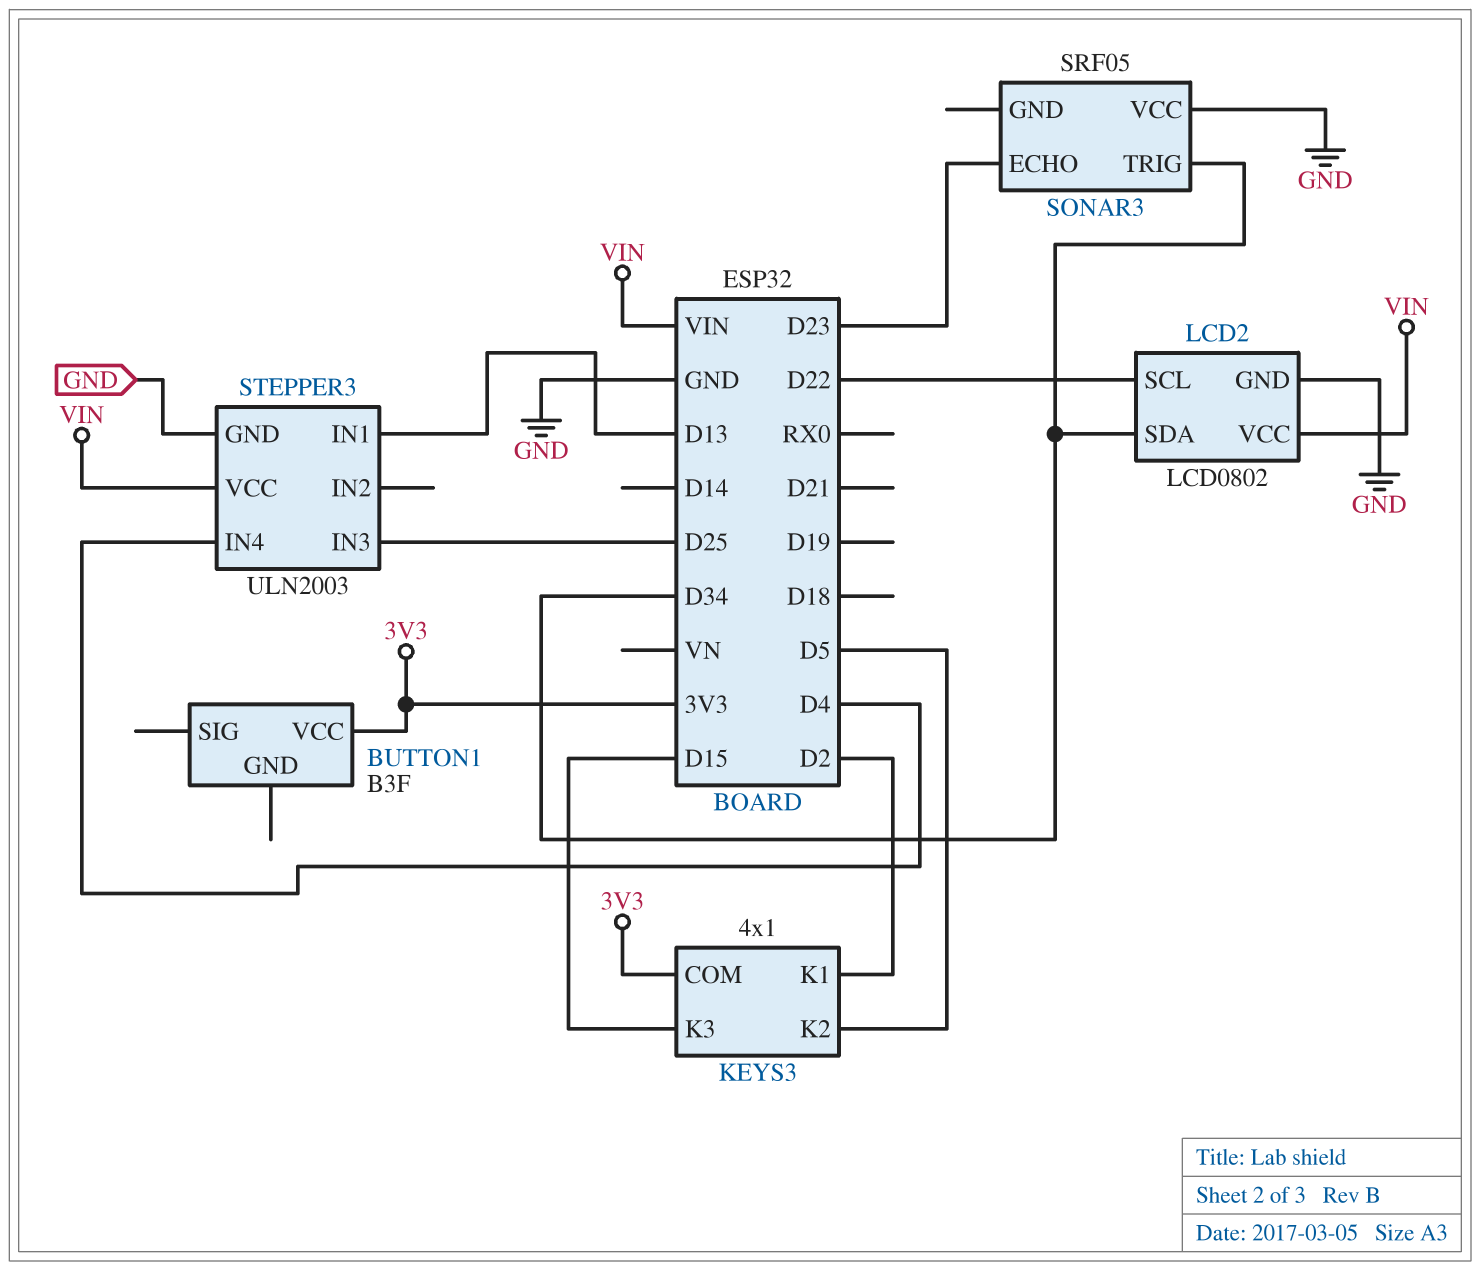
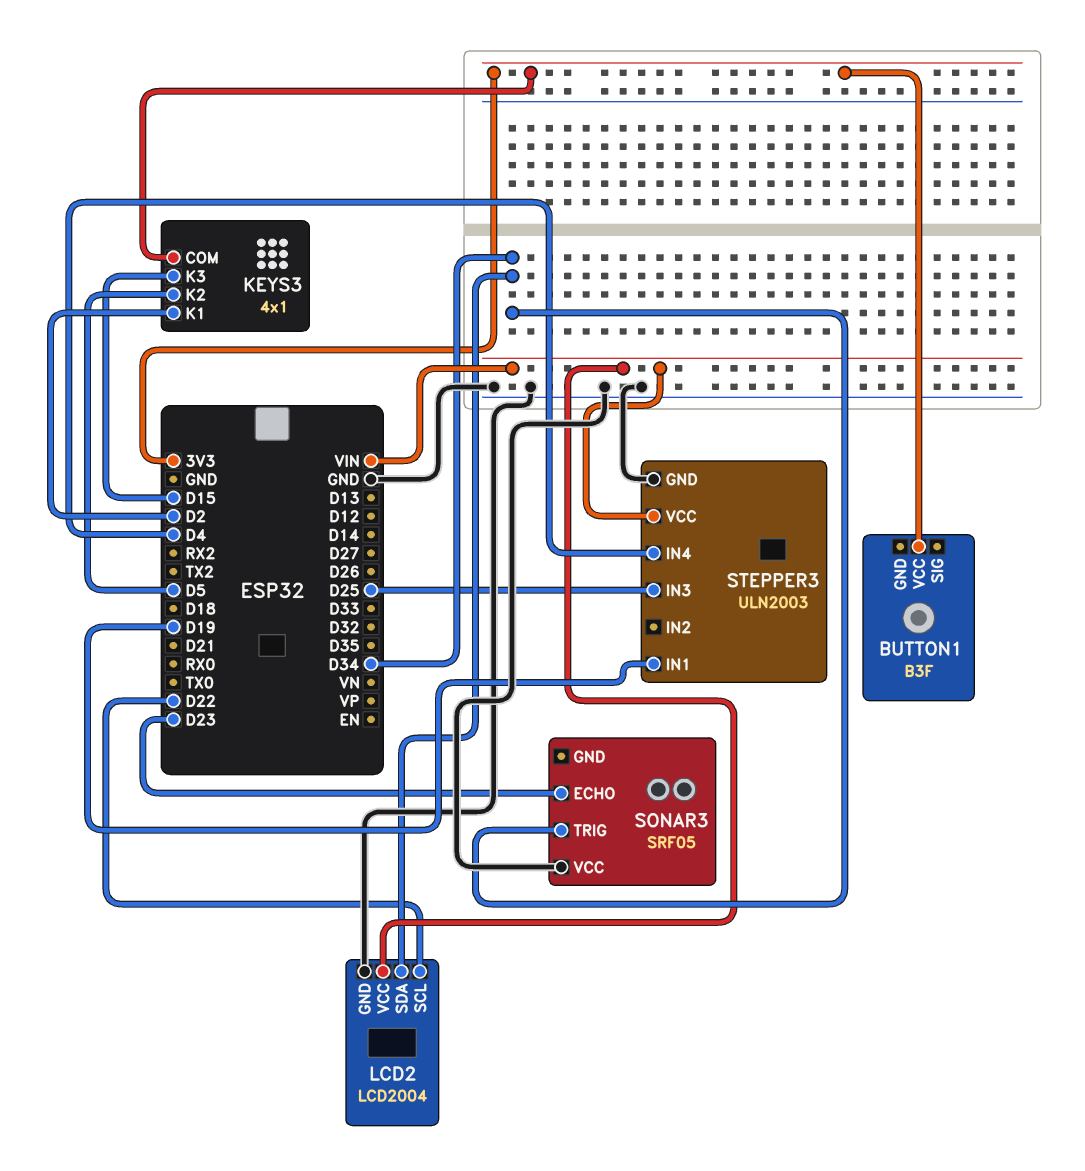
LCD2: LCD0802 -> LCD2004
STEPPER3 pin IN1: D13 -> D19

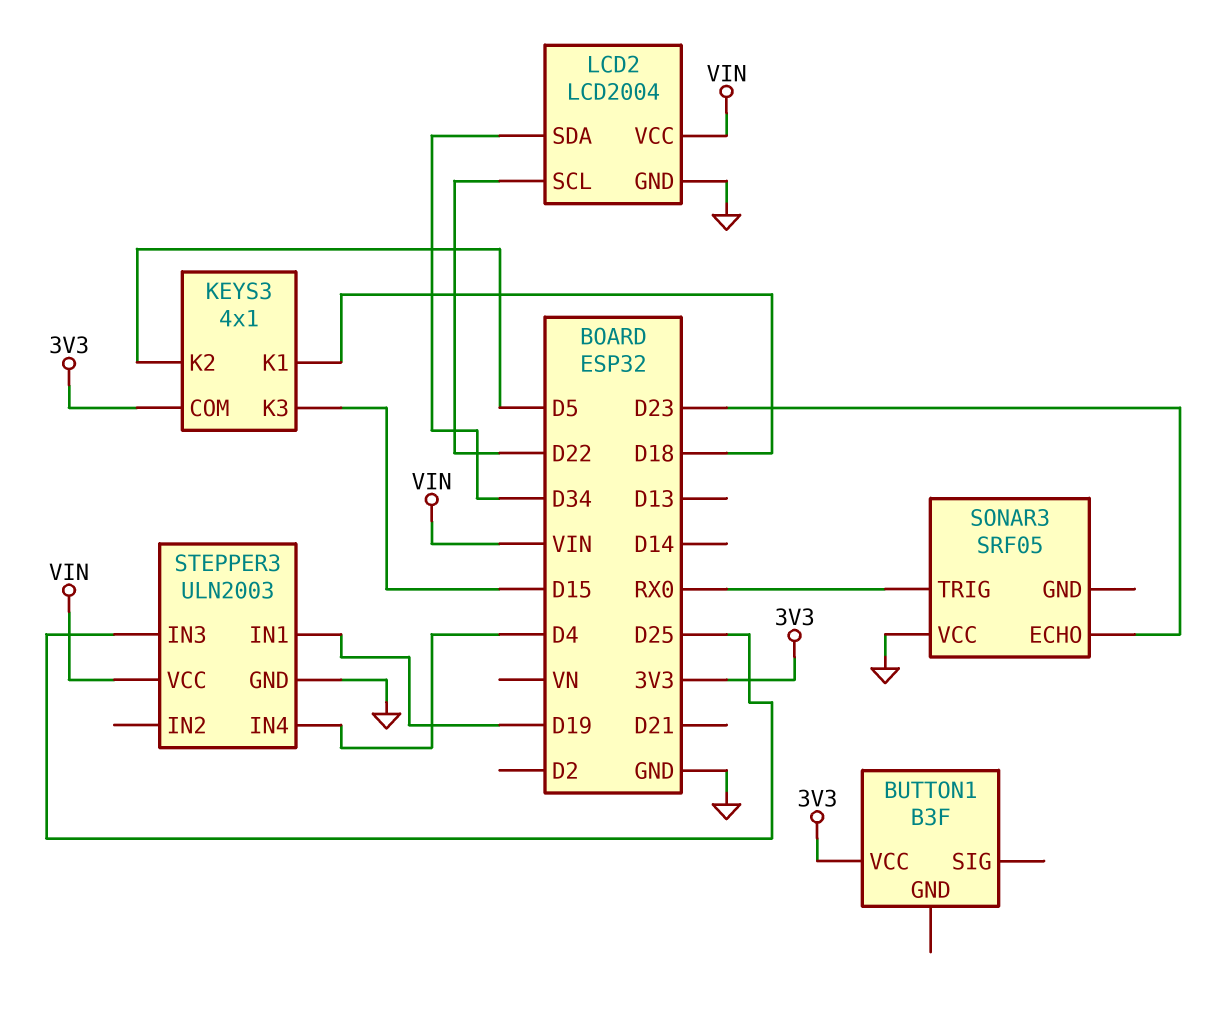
KEYS3 pin K1: D2 -> D18
SONAR3 pin TRIG: D34 -> RX0

